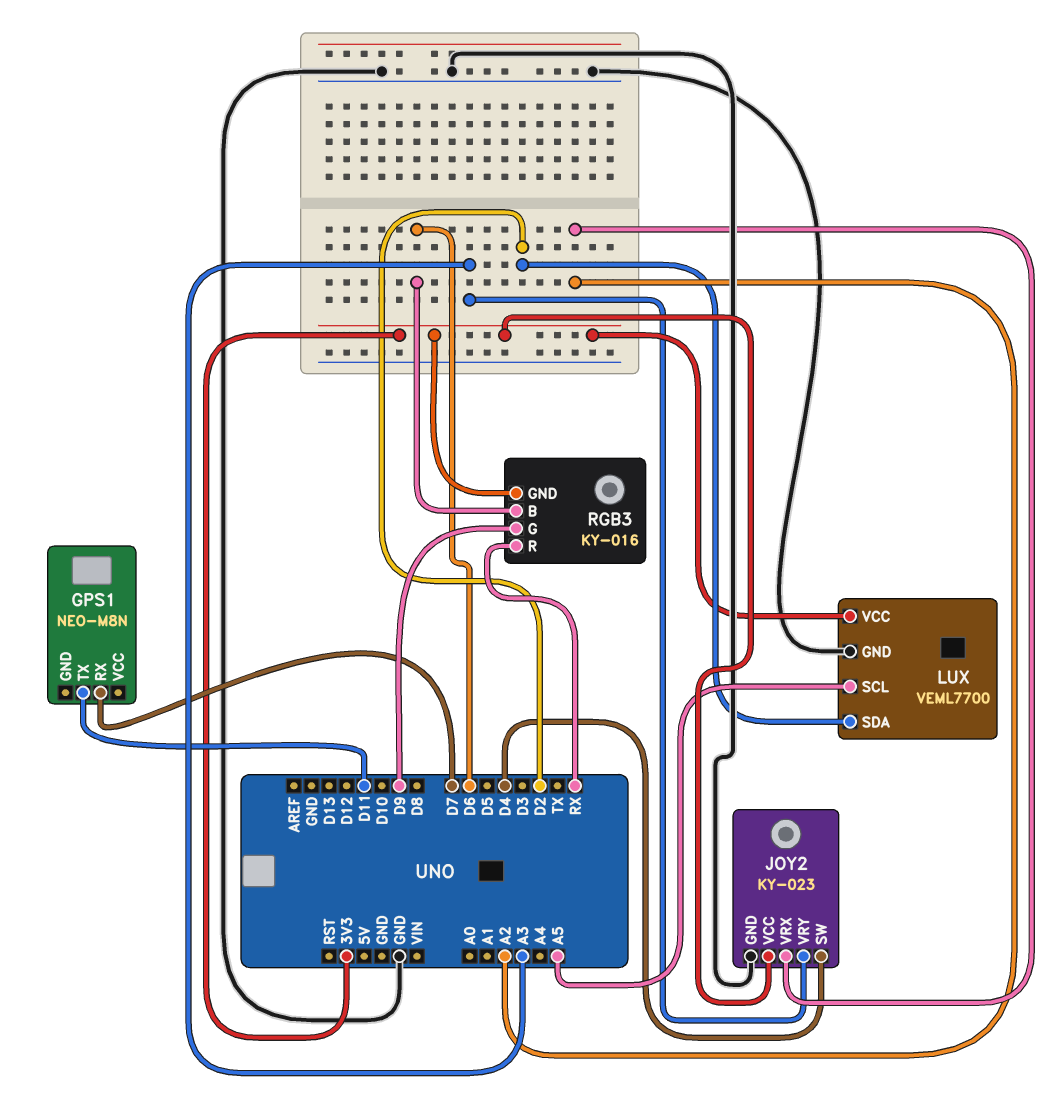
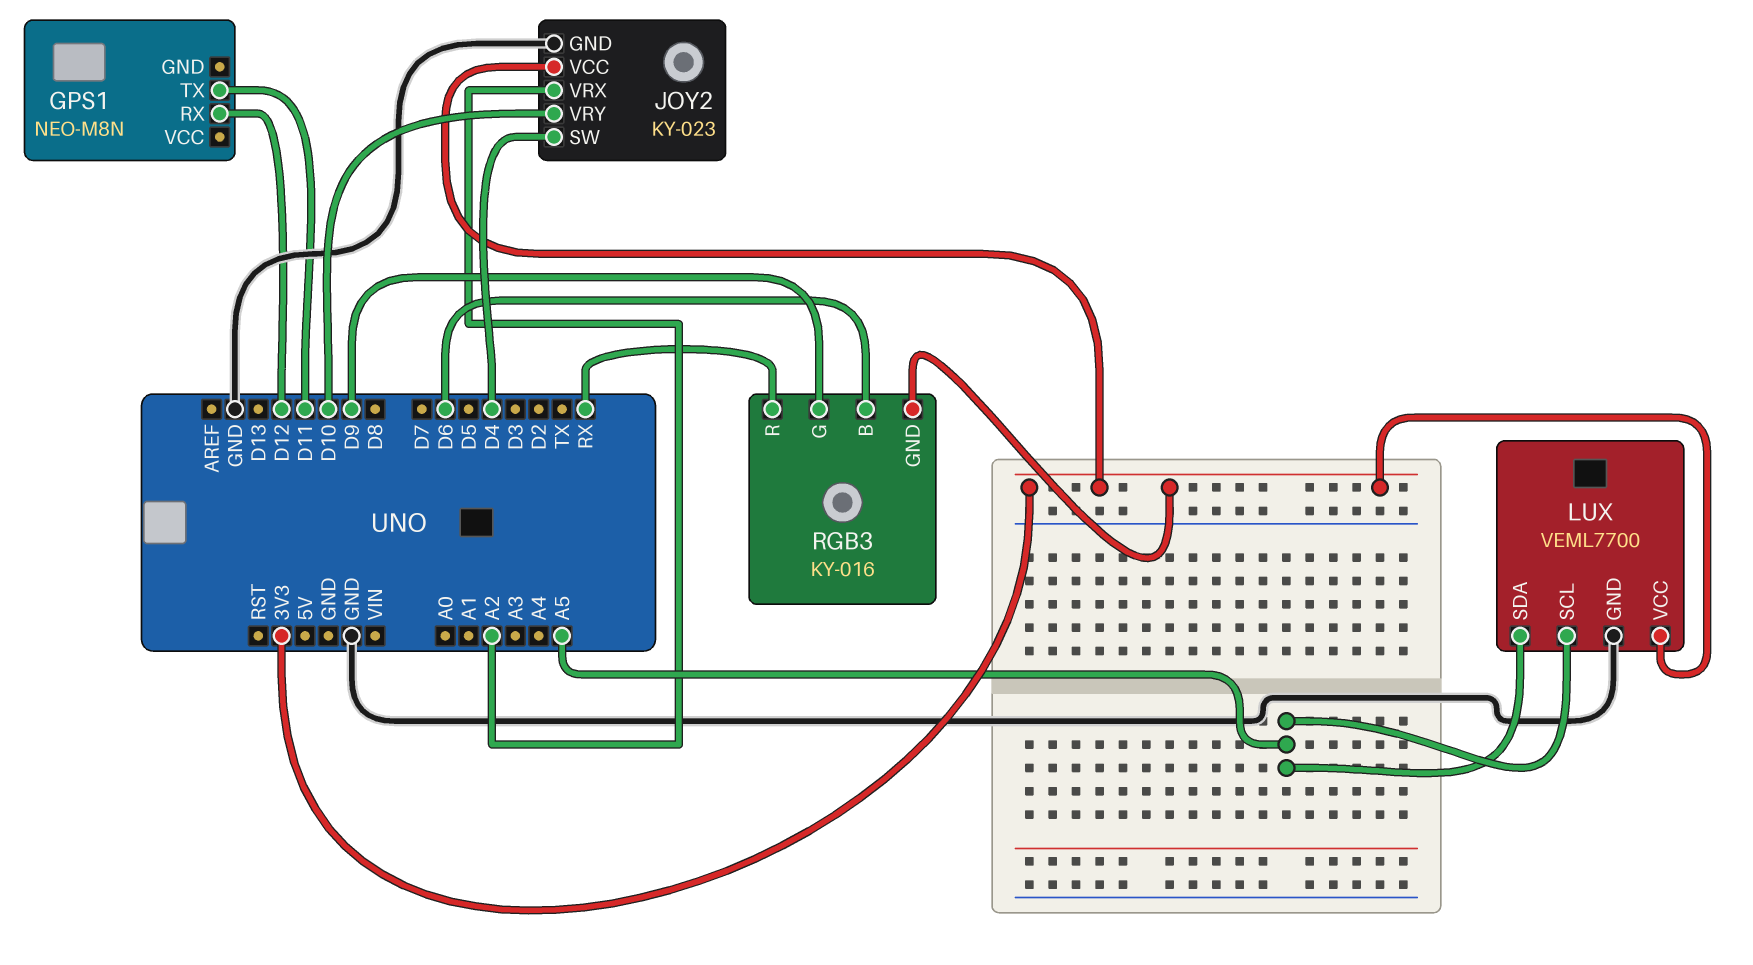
GPS1 pin RX: D7 -> D12
JOY2 pin VRY: A3 -> D10
LUX pin SDA: D2 -> A5

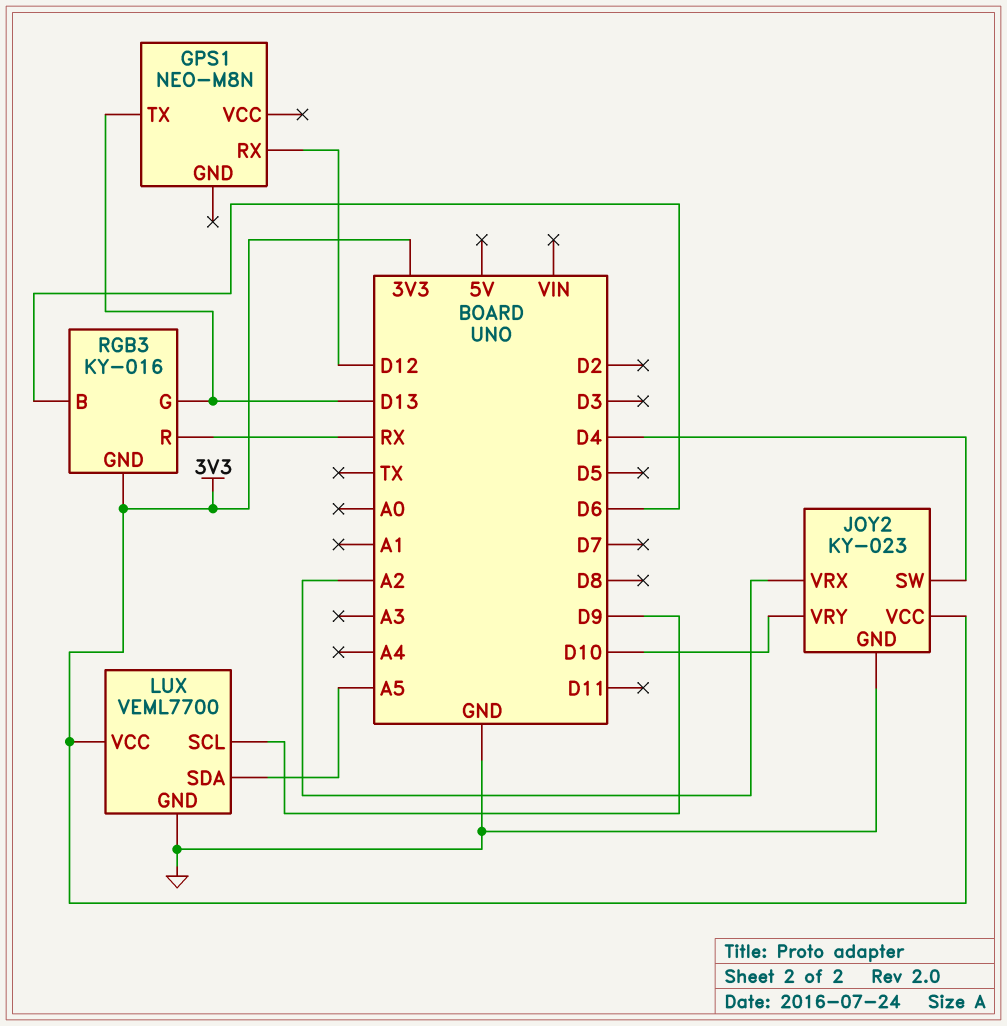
GPS1 pin TX: D11 -> D13
LUX pin SCL: A5 -> D9
RGB3 pin G: D9 -> D13

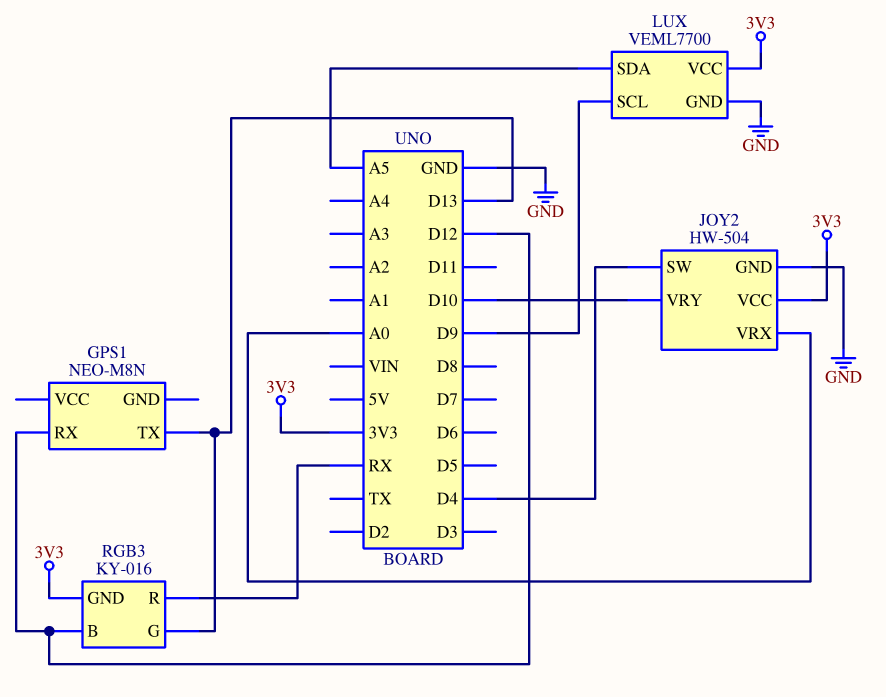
JOY2: KY-023 -> HW-504
JOY2 pin VRX: A2 -> A0
RGB3 pin B: D6 -> D12

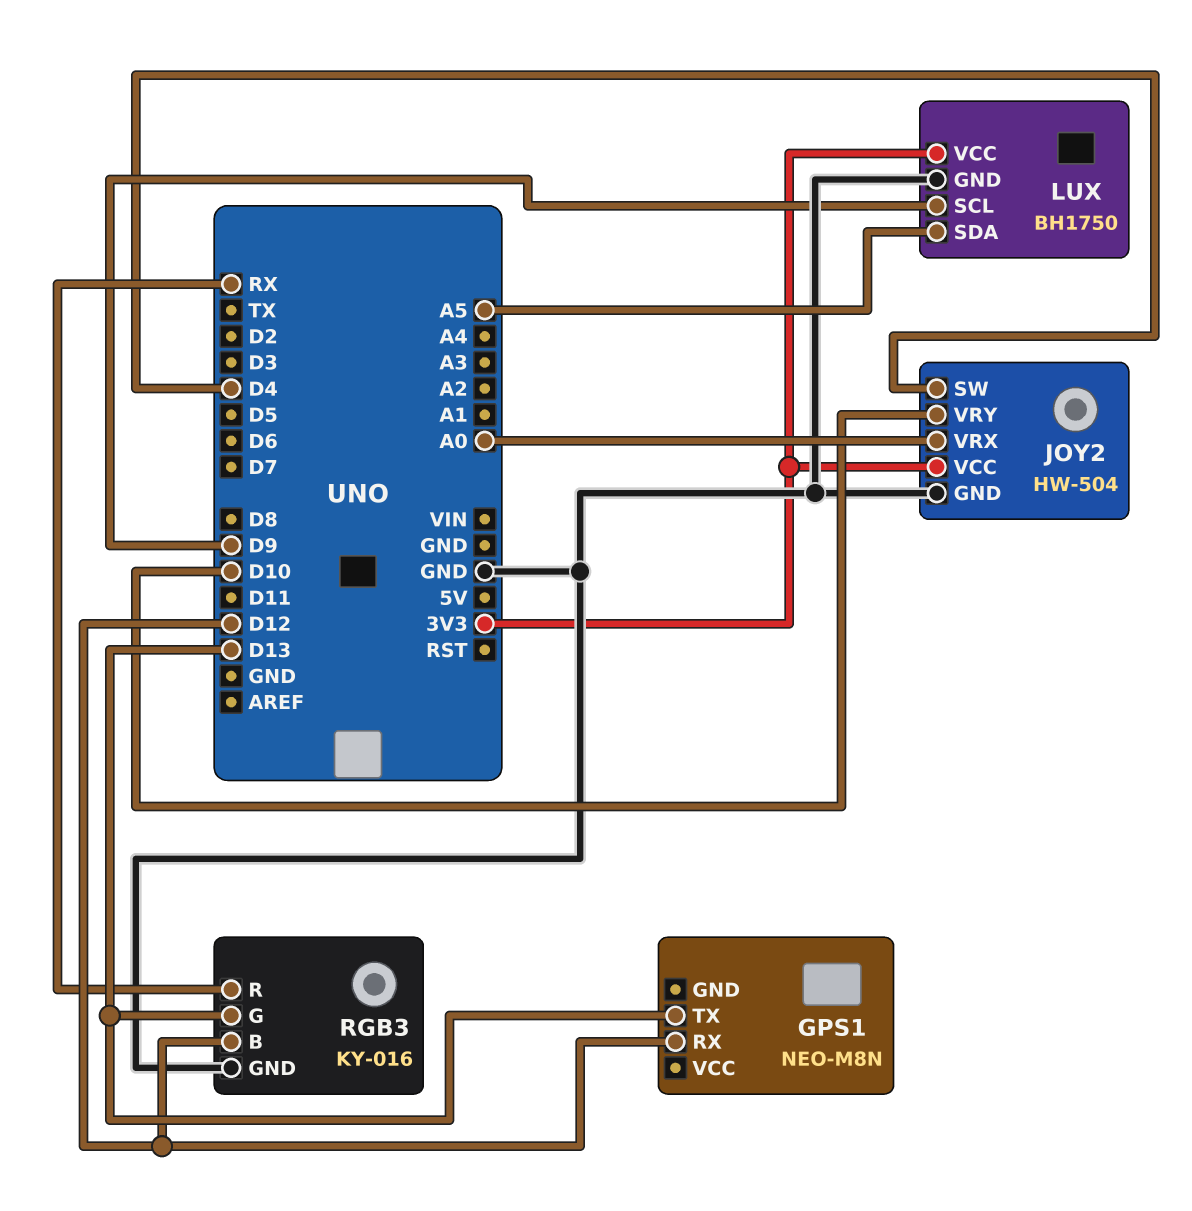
LUX: VEML7700 -> BH1750
RGB3 pin GND: 3V3 -> GND

